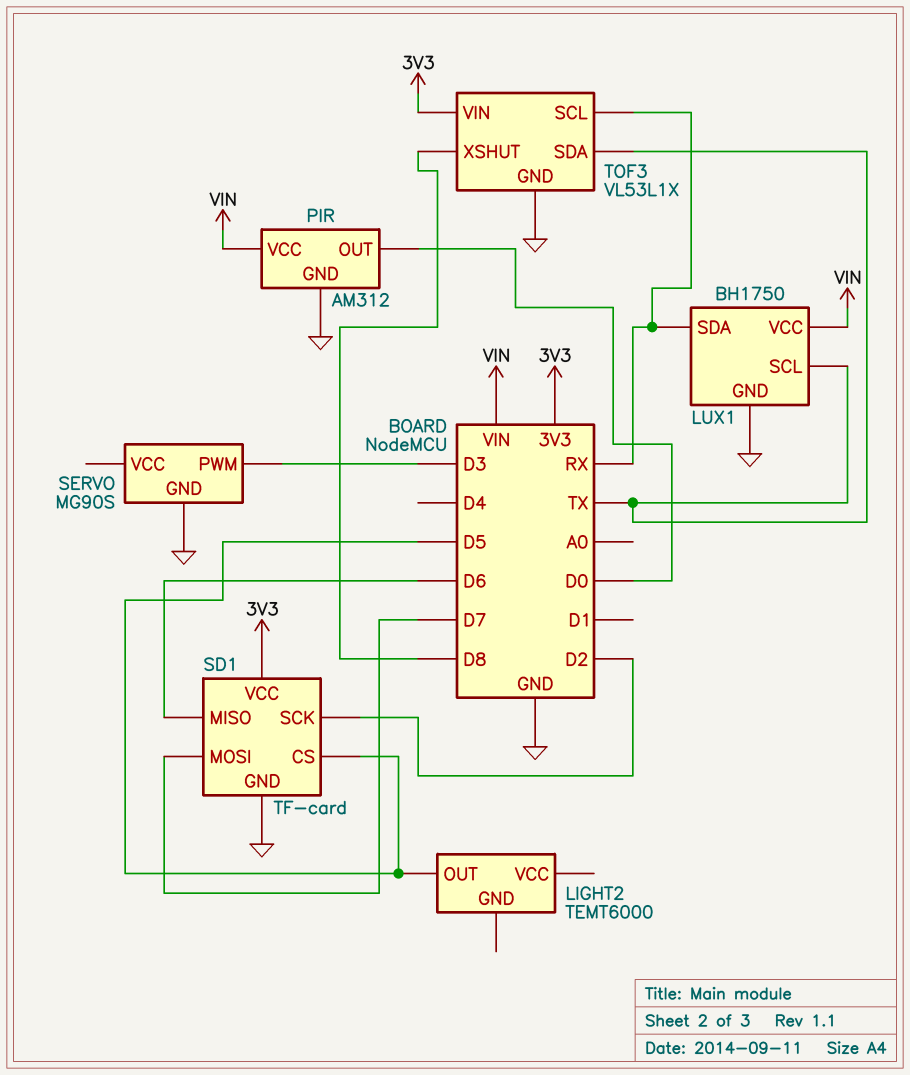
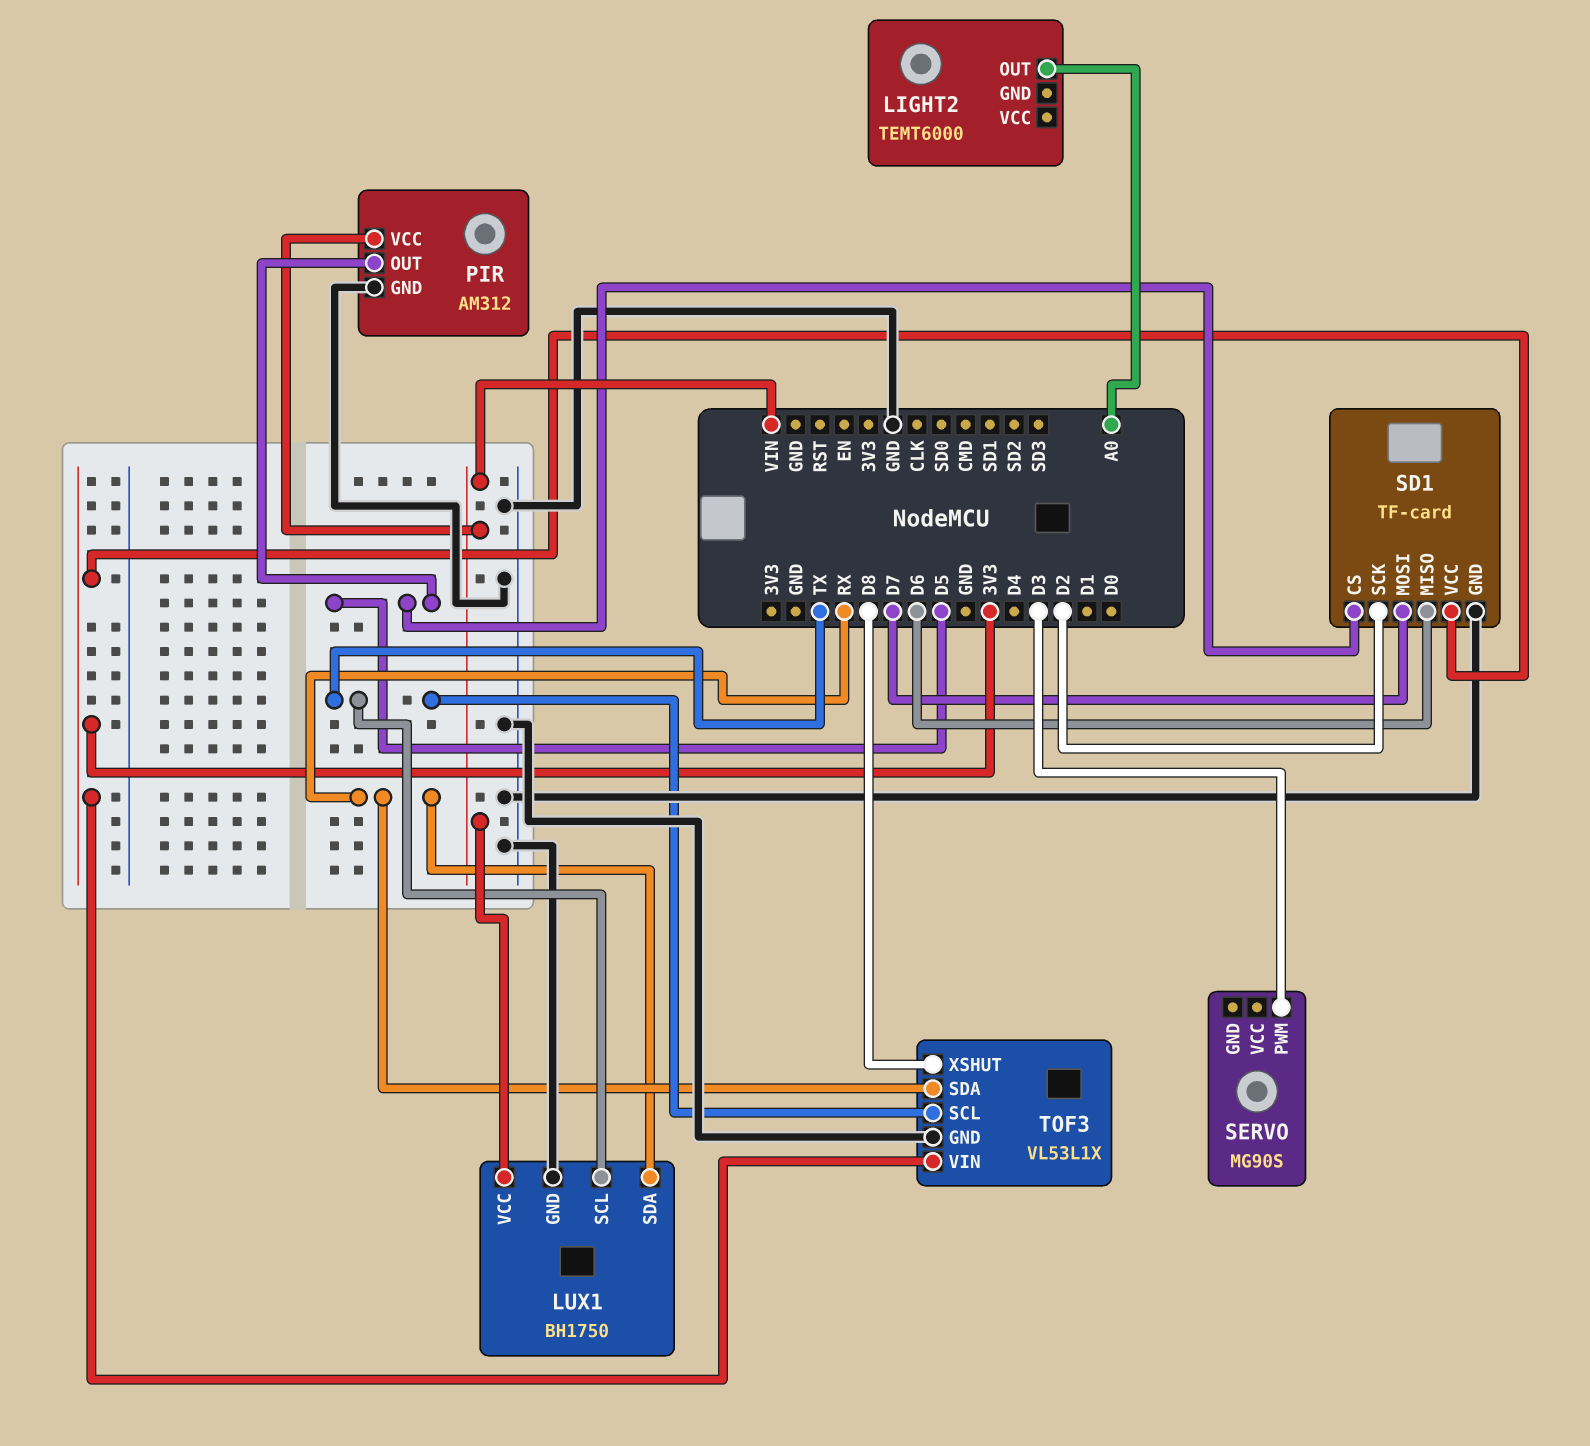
LIGHT2 pin OUT: D5 -> A0
PIR pin OUT: D0 -> D5
SERVO pin GND: GND -> none
TOF3 pin SCL: RX -> TX
TOF3 pin SDA: TX -> RX

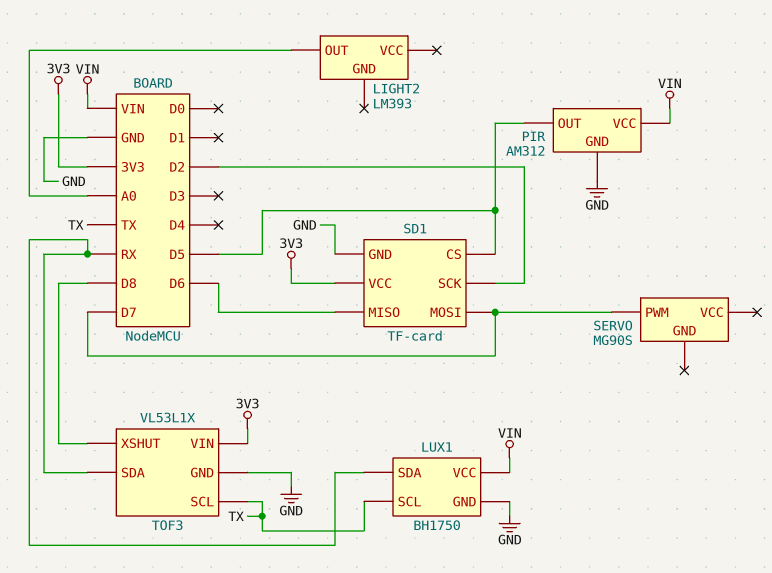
LIGHT2: TEMT6000 -> LM393
SERVO pin PWM: D3 -> D7

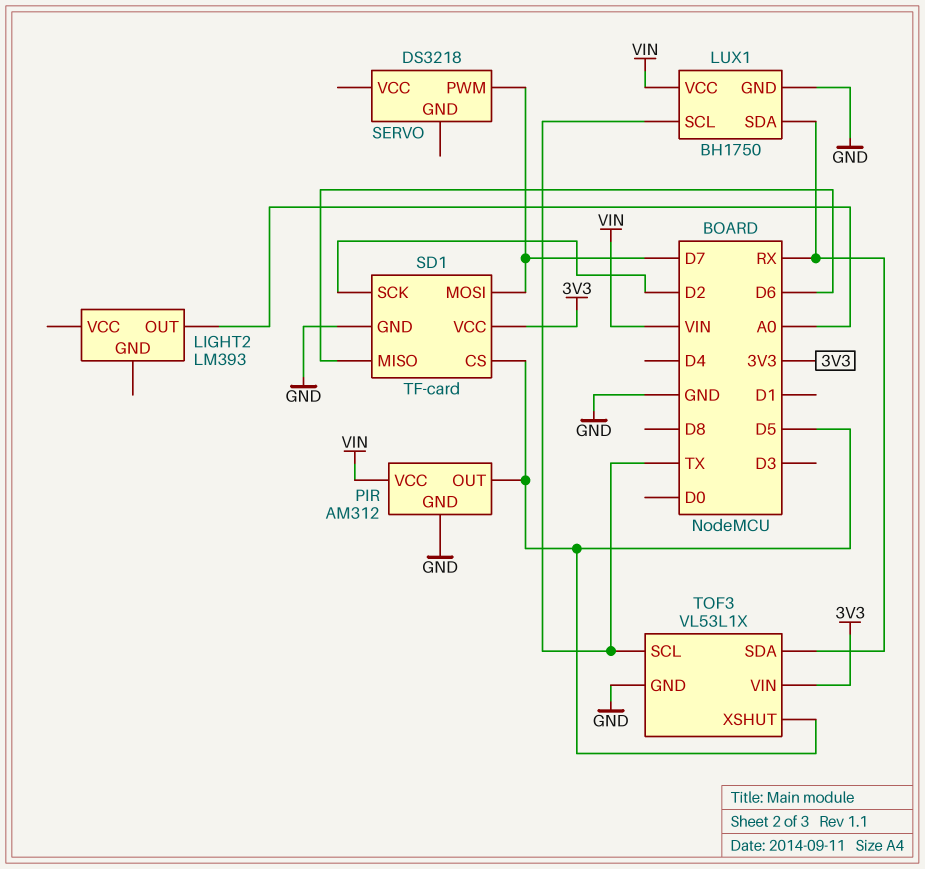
SERVO: MG90S -> DS3218
TOF3 pin XSHUT: D8 -> D5

